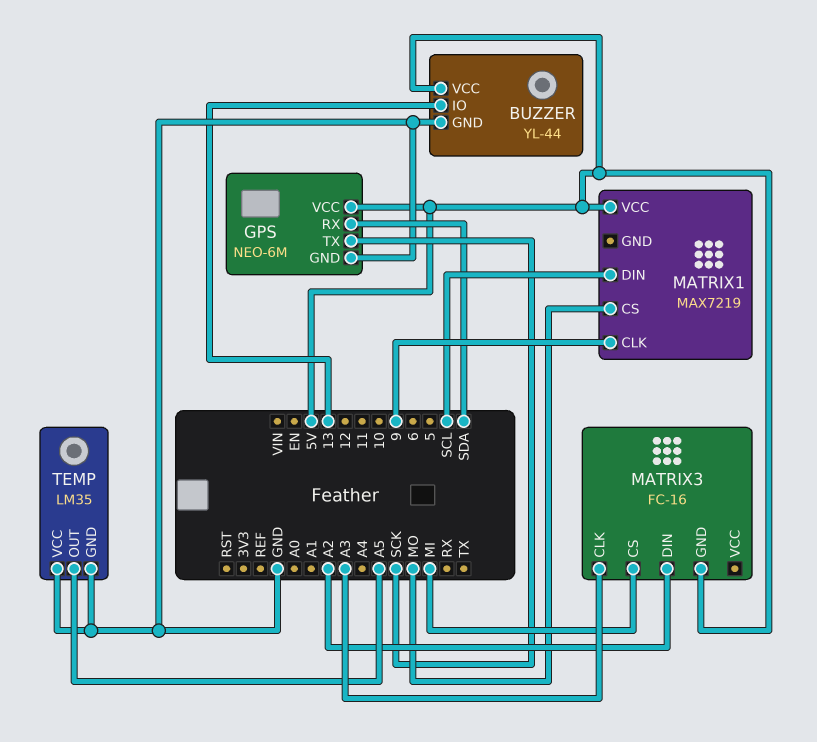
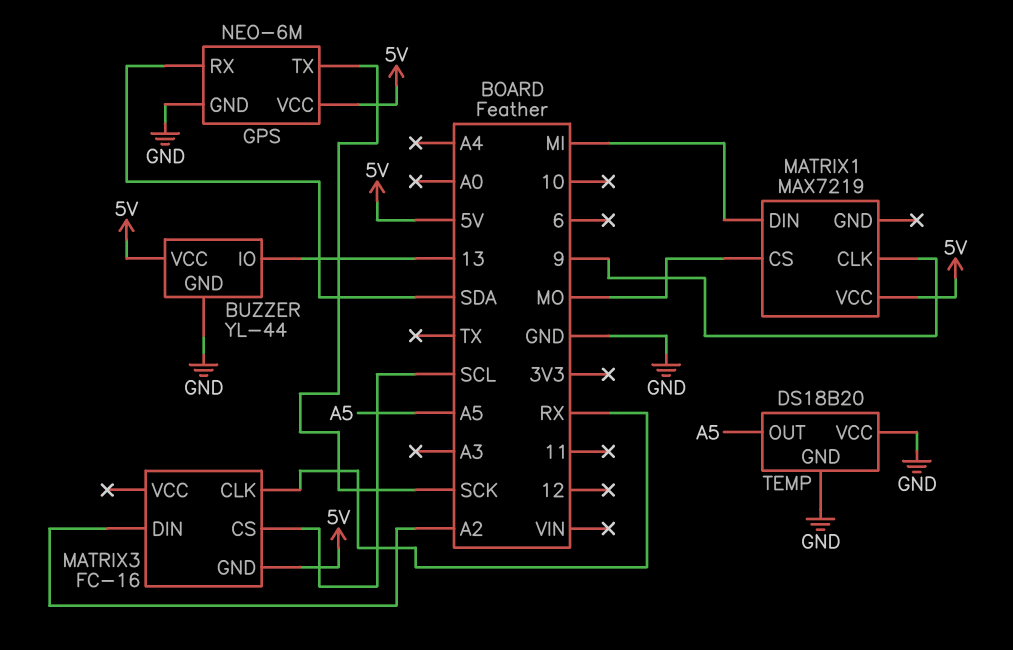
MATRIX1 pin DIN: SCL -> MI
MATRIX3 pin CLK: A3 -> RX
MATRIX3 pin CS: MI -> SCL
TEMP: LM35 -> DS18B20

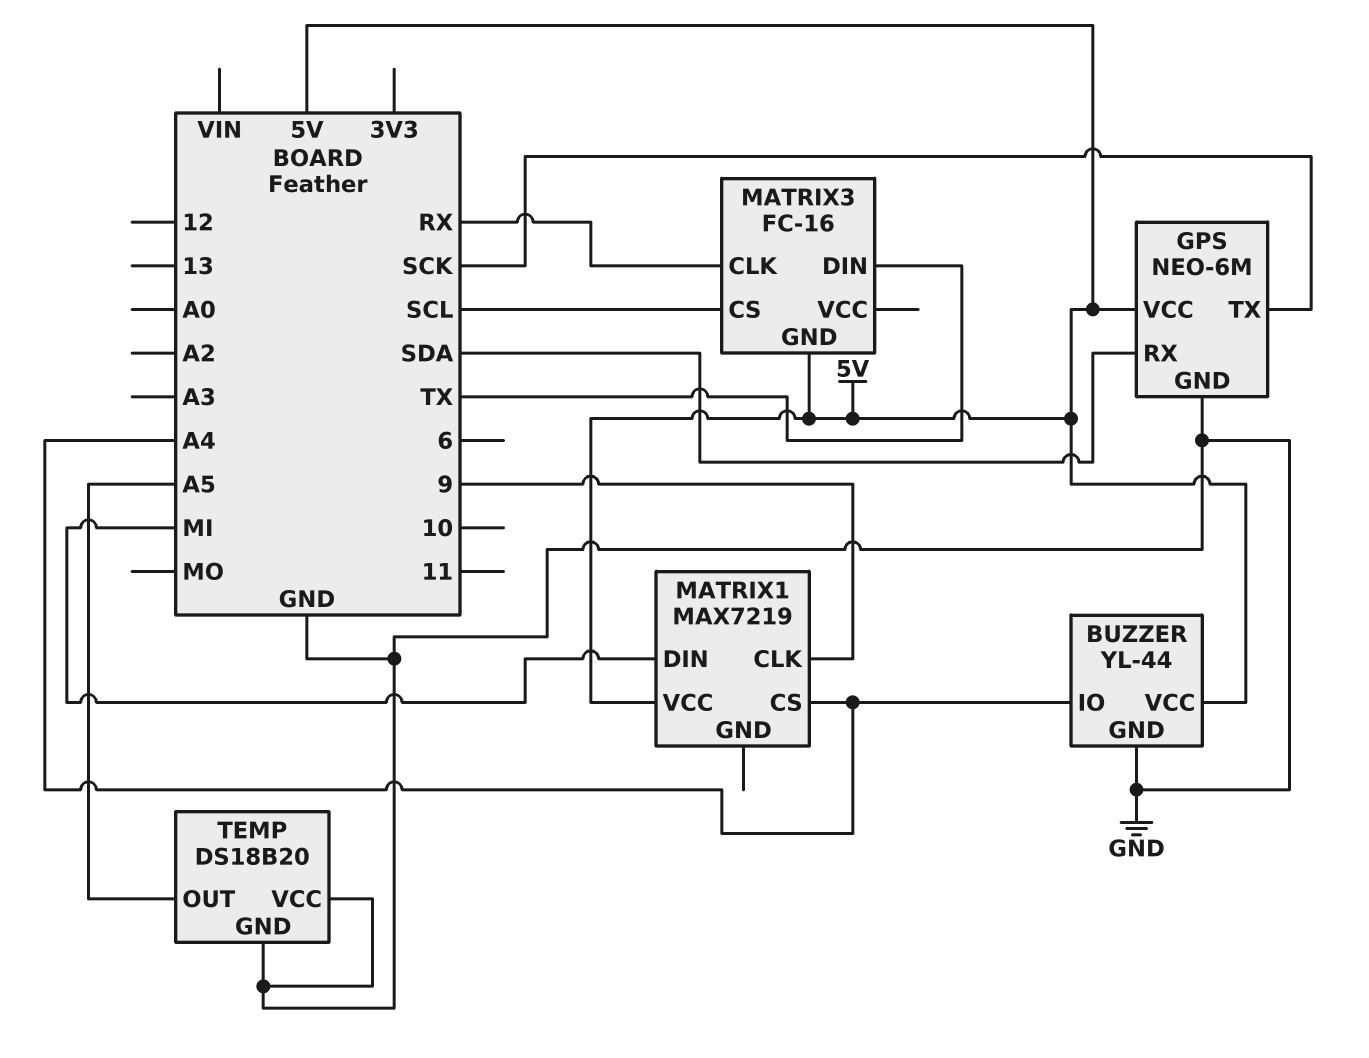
BUZZER pin IO: 13 -> A4
MATRIX1 pin CS: MO -> A4
MATRIX3 pin DIN: A2 -> TX

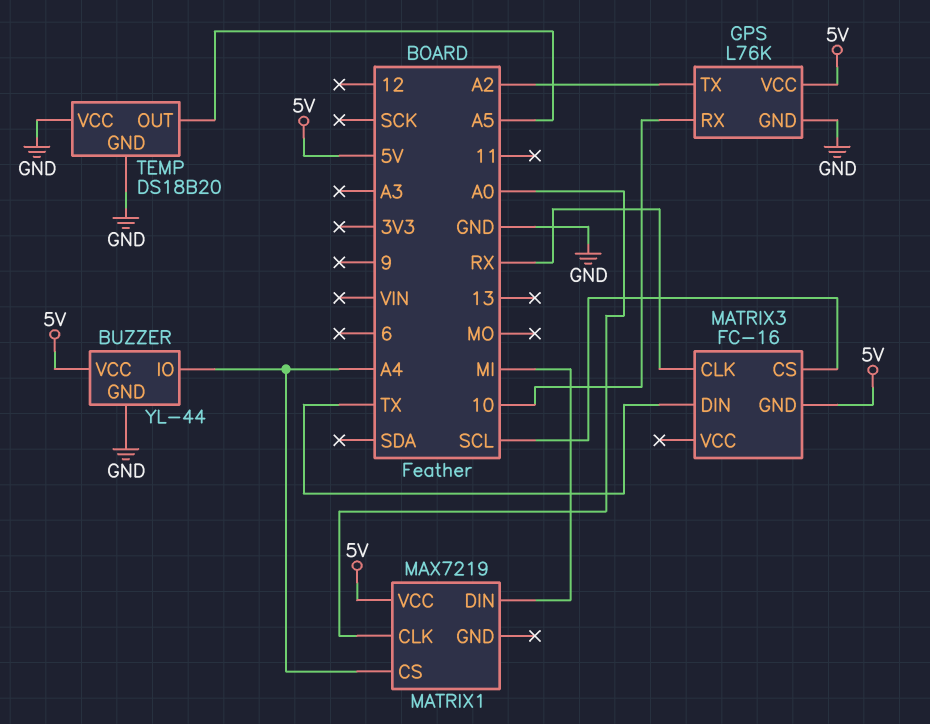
GPS: NEO-6M -> L76K
GPS pin RX: SDA -> 10
GPS pin TX: SCK -> A2
MATRIX1 pin CLK: 9 -> A0

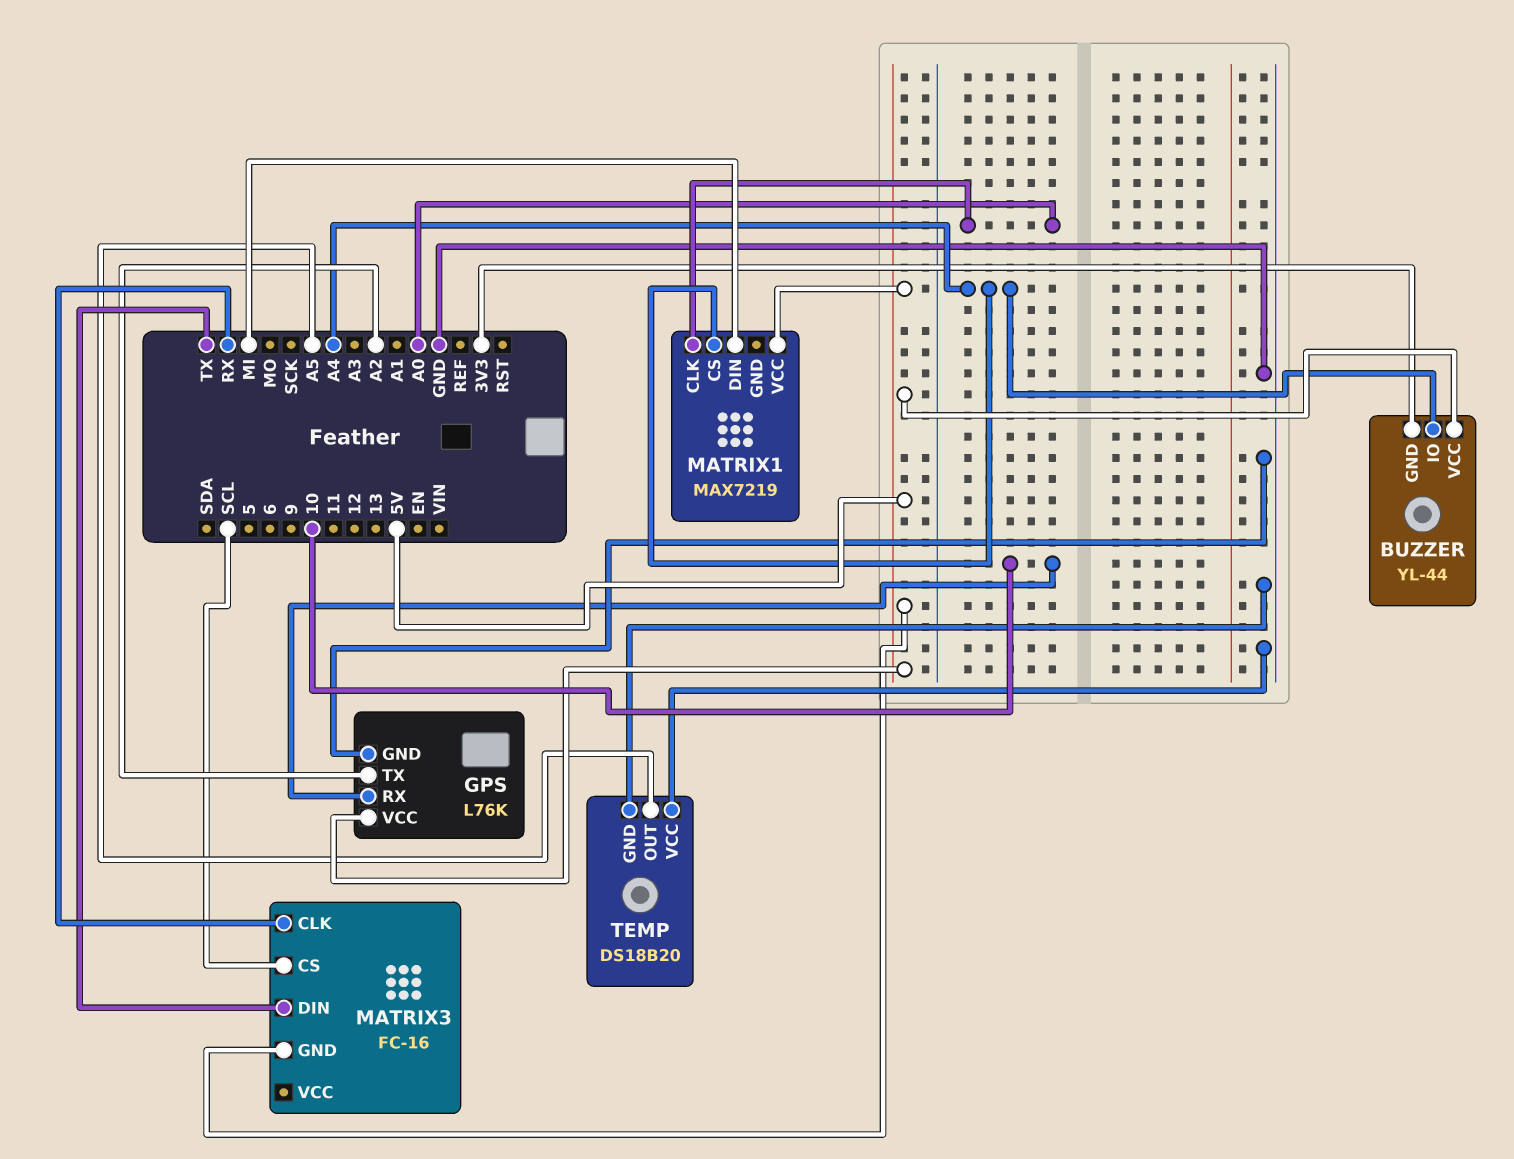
BUZZER pin GND: GND -> 3V3

